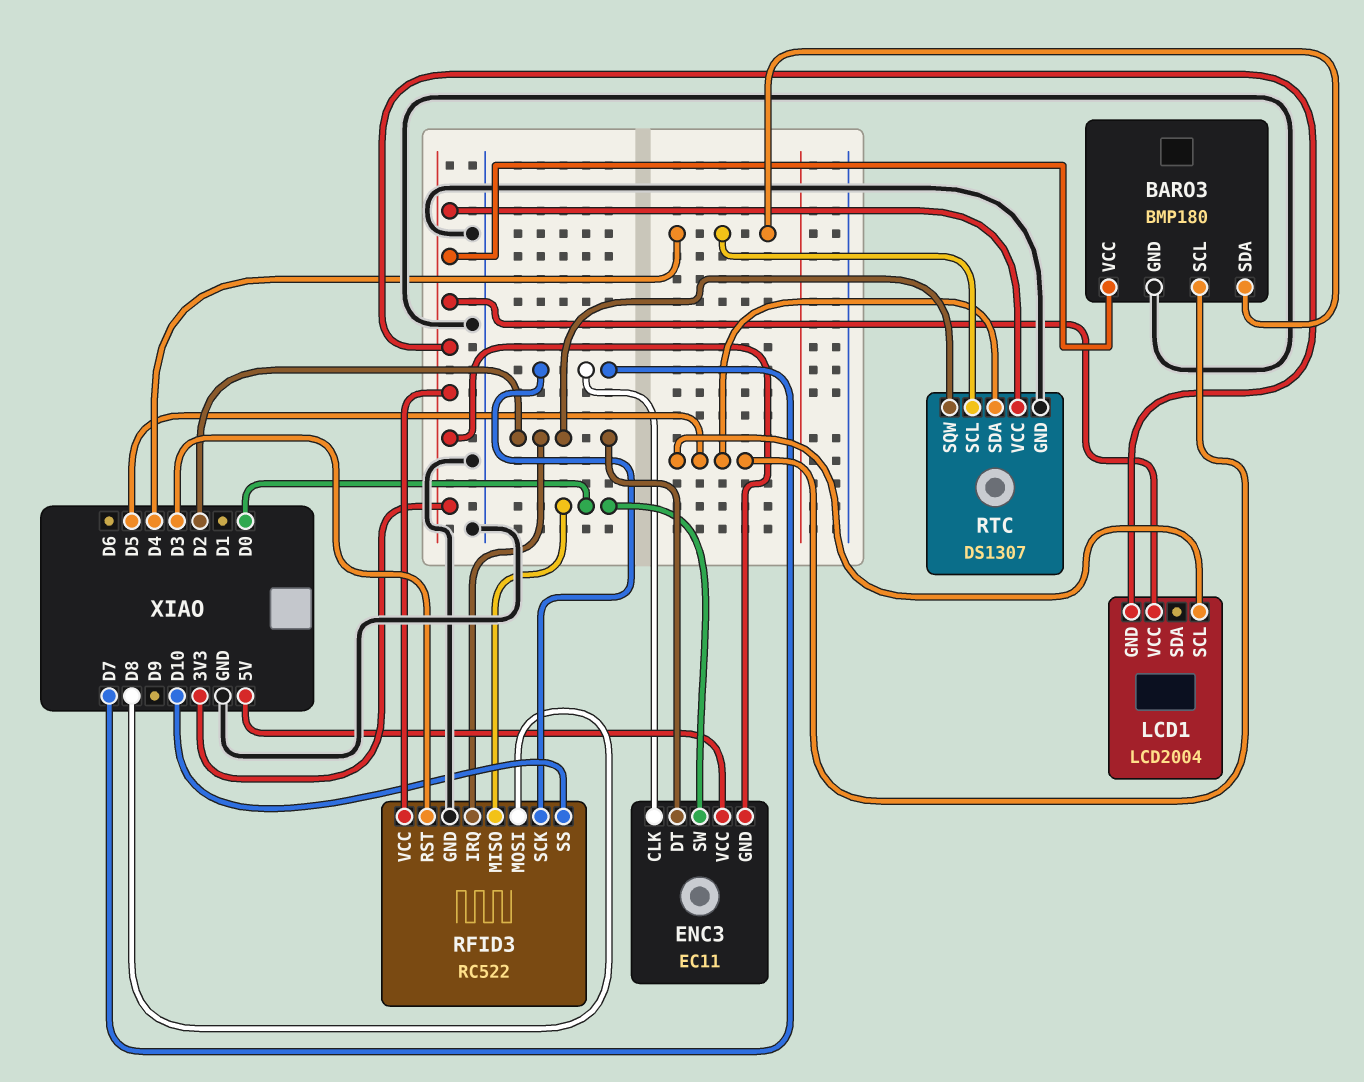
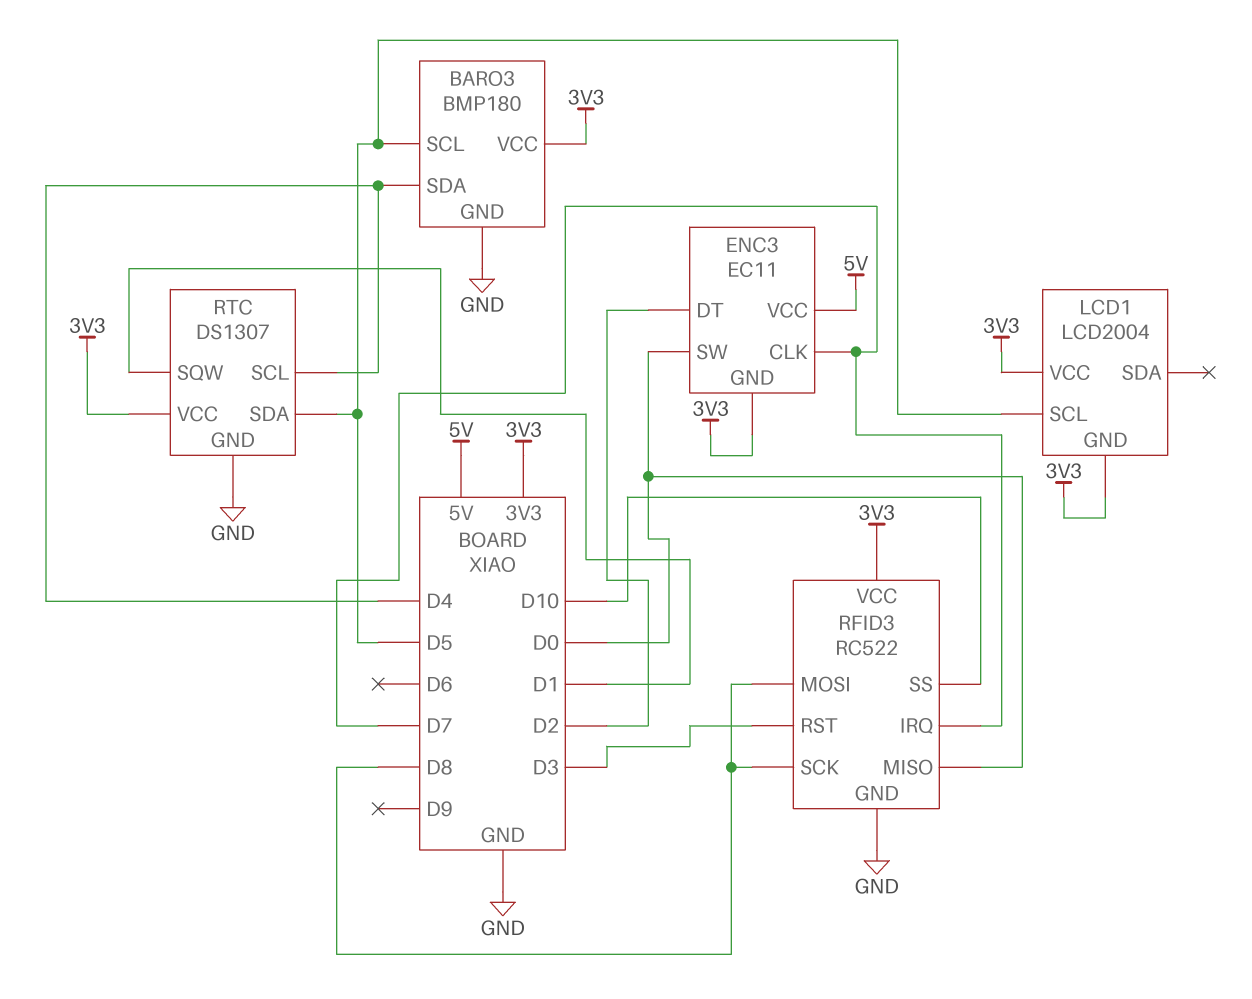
RFID3 pin IRQ: D2 -> D7
RFID3 pin SCK: D7 -> D8
RTC pin SQW: D2 -> D1

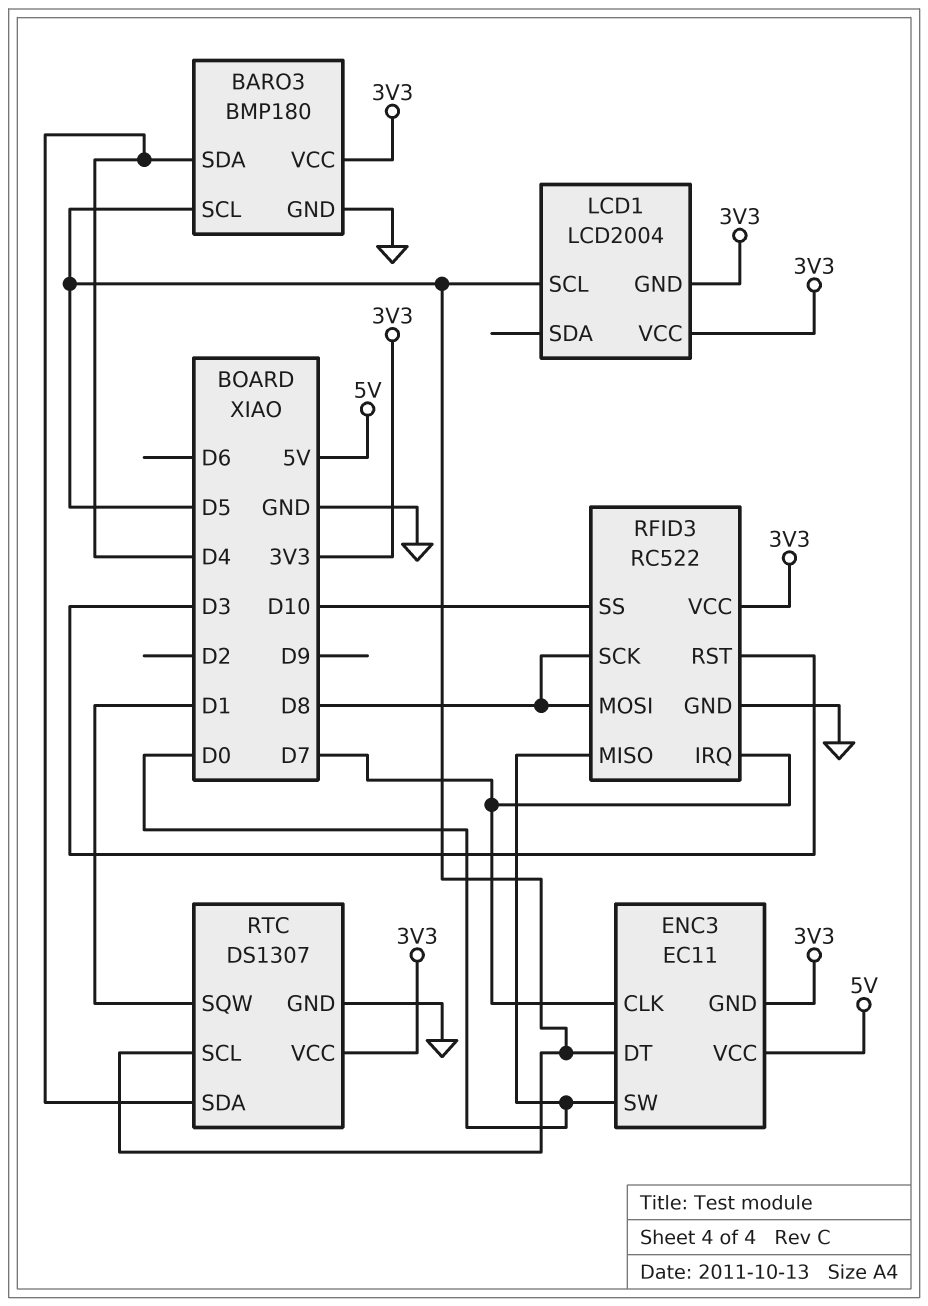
ENC3 pin DT: D2 -> D5
RTC pin SCL: D4 -> D5
RTC pin SDA: D5 -> D4

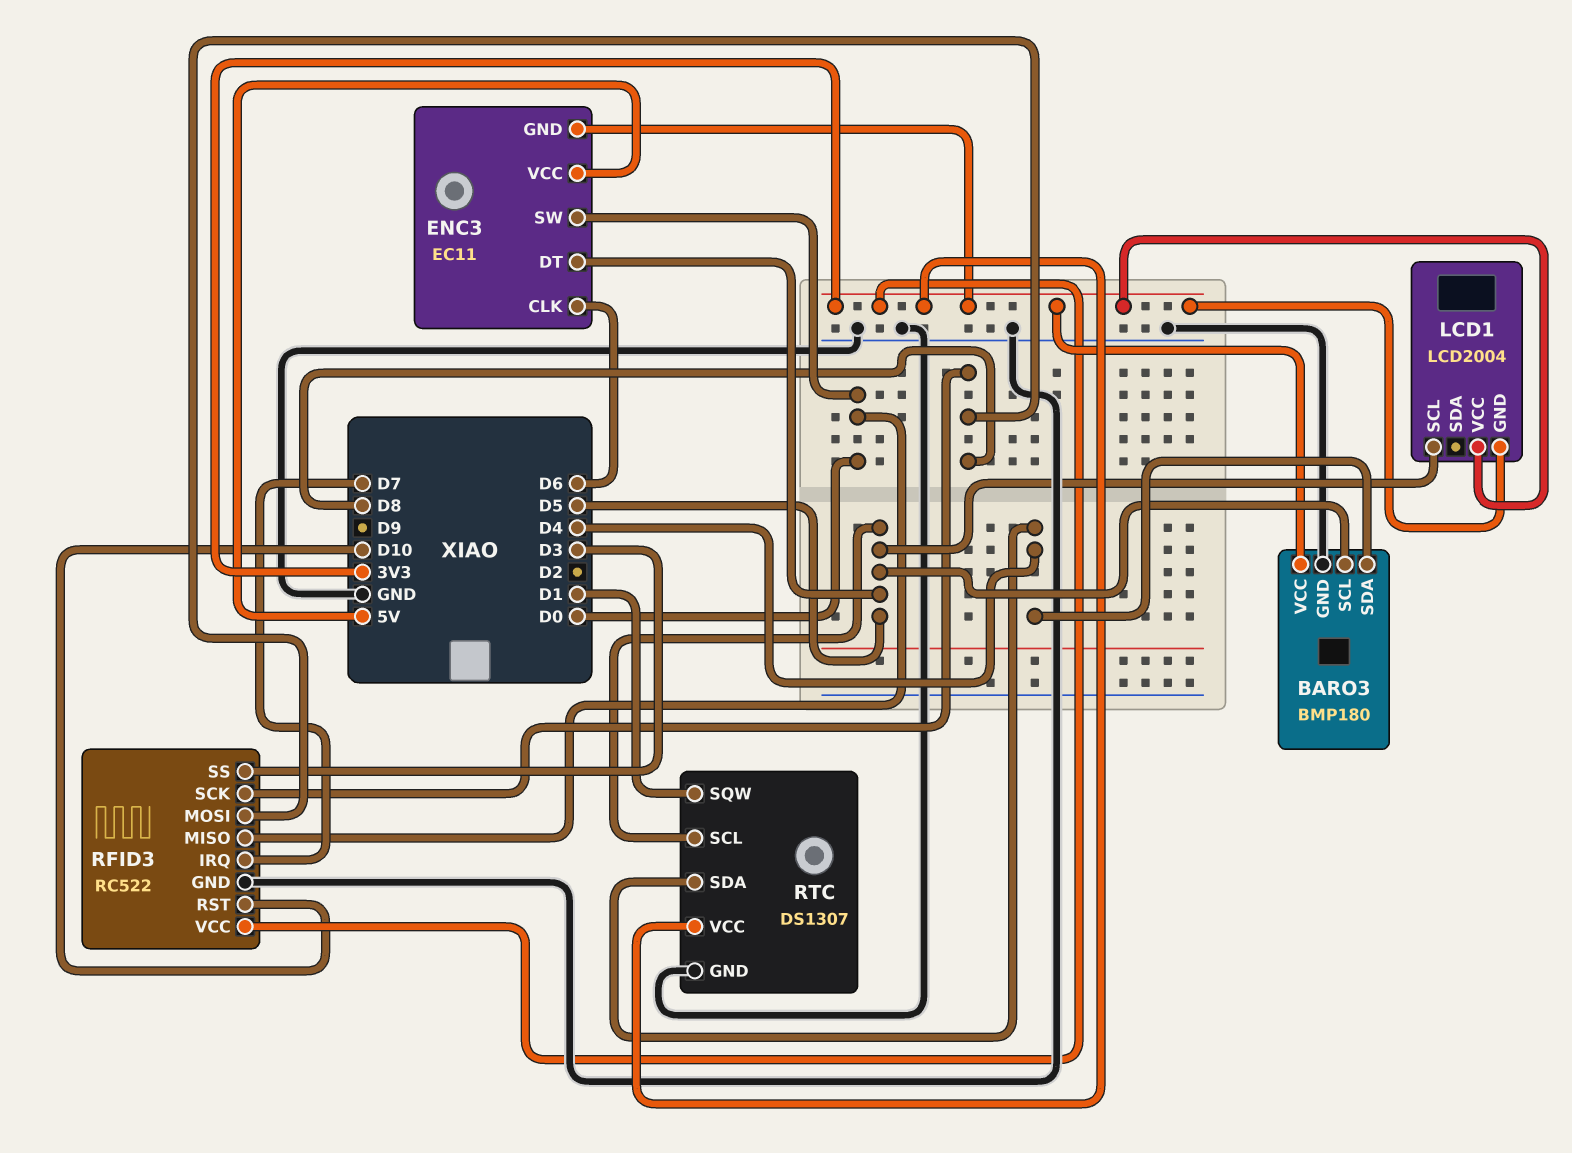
ENC3 pin CLK: D7 -> D6
RFID3 pin RST: D3 -> D10
RFID3 pin SS: D10 -> D3

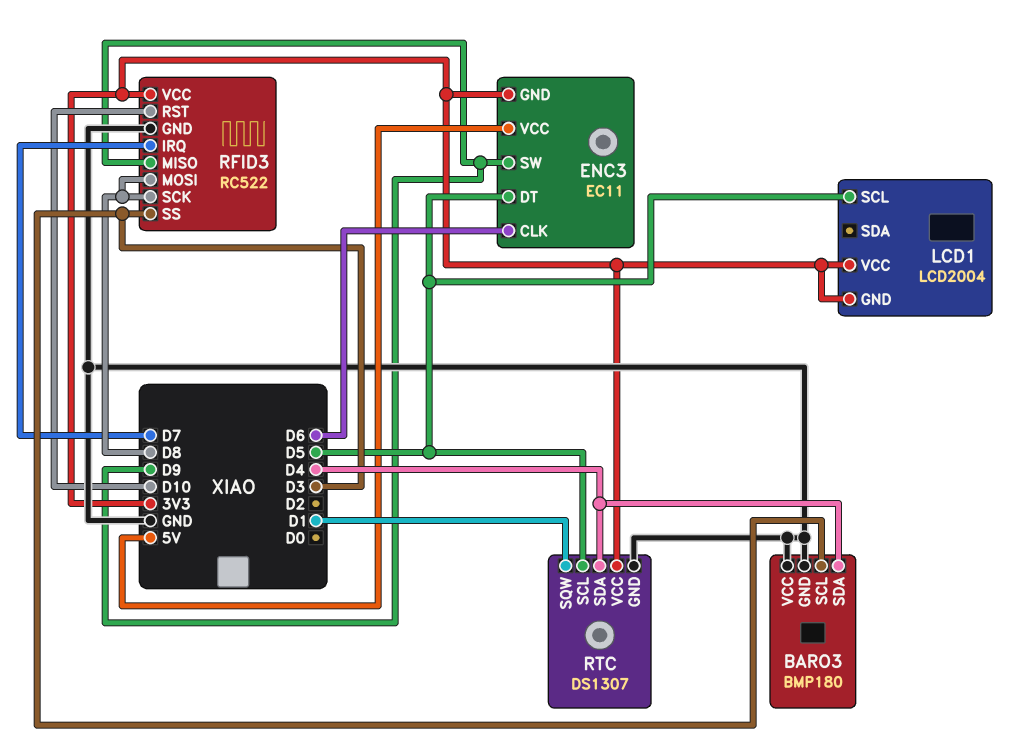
BARO3 pin SCL: D5 -> D3
BARO3 pin VCC: 3V3 -> GND
ENC3 pin SW: D0 -> D9
RFID3 pin MISO: D0 -> D9

